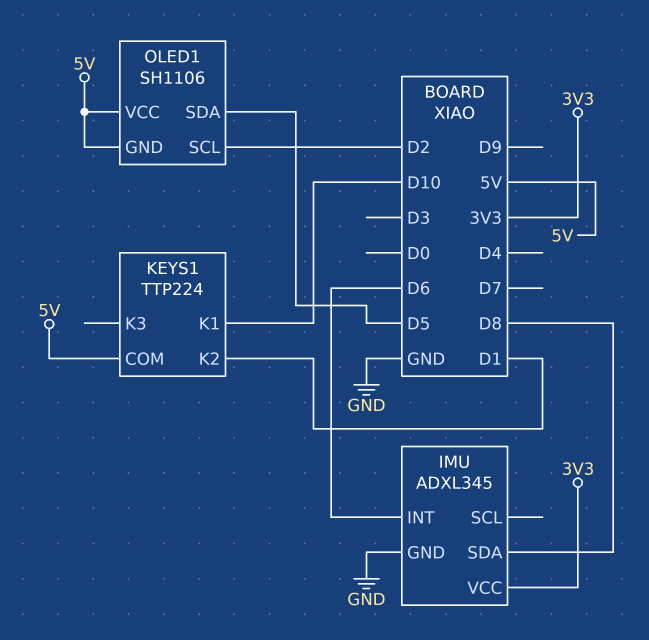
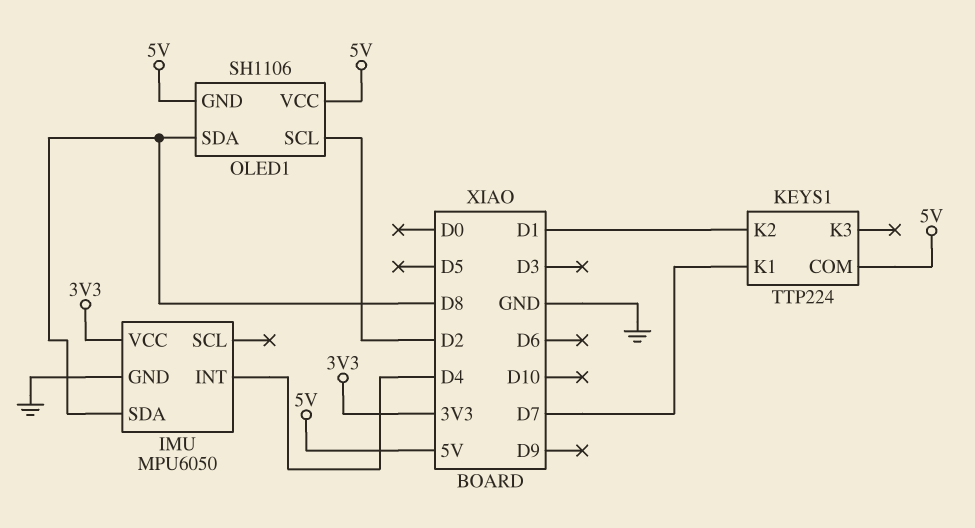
IMU: ADXL345 -> MPU6050
IMU pin INT: D6 -> D4
KEYS1 pin K1: D10 -> D7
OLED1 pin SDA: D5 -> D8

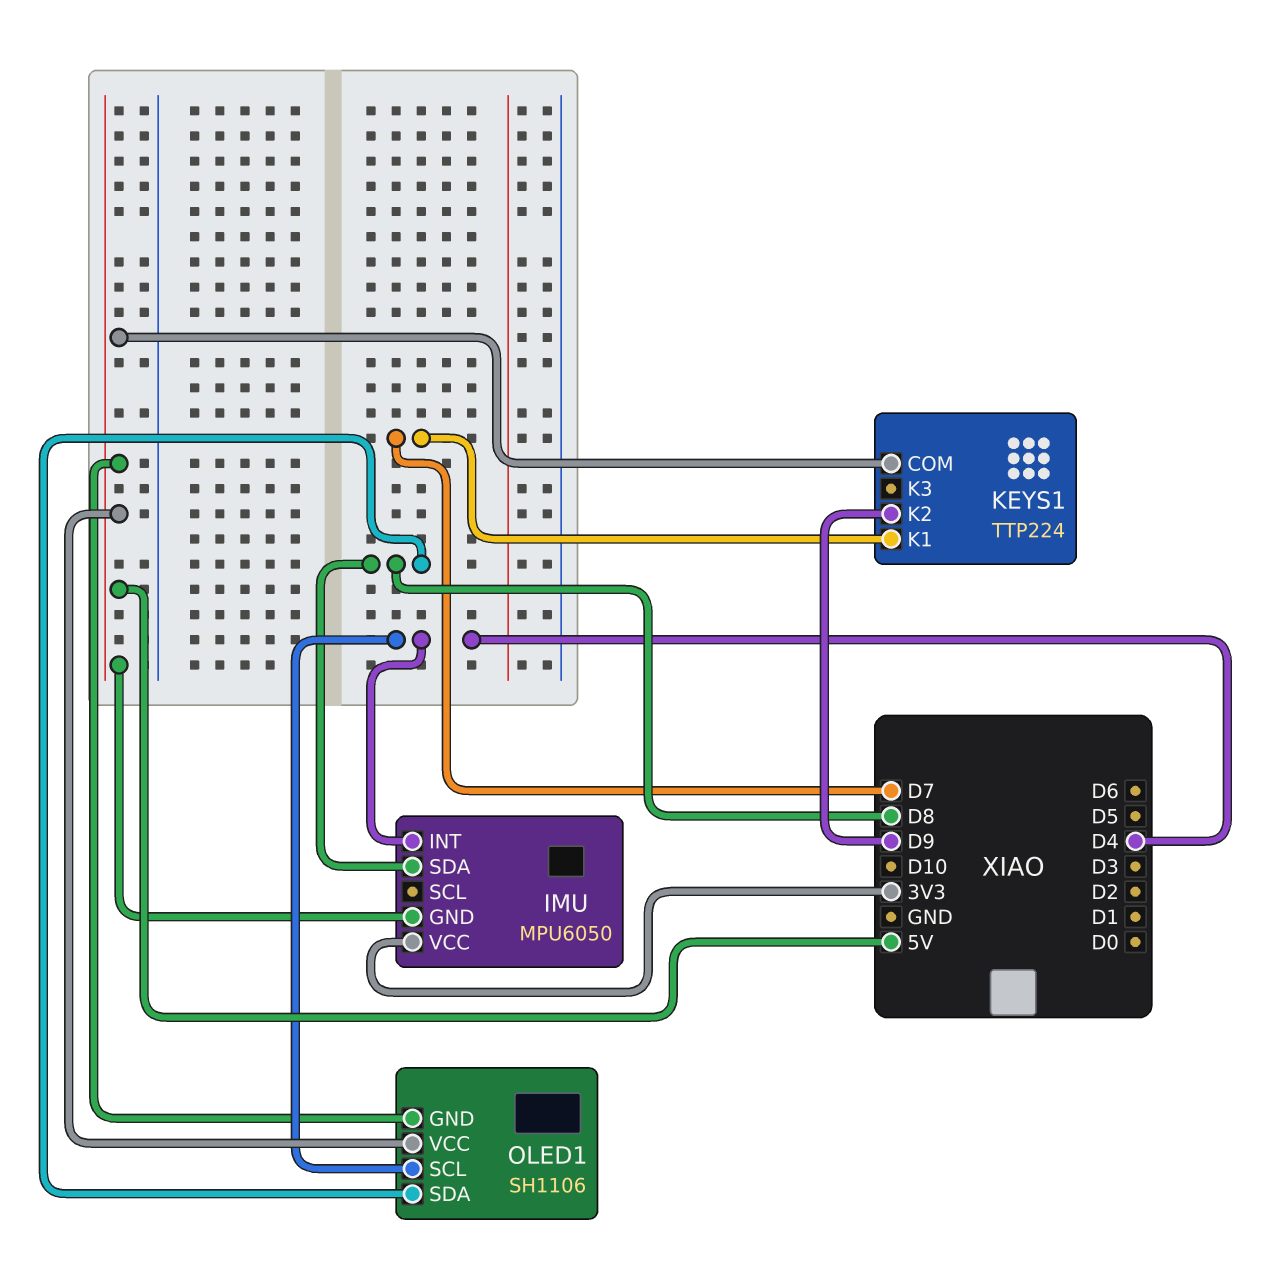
IMU pin GND: GND -> 5V
KEYS1 pin K2: D1 -> D9
OLED1 pin SCL: D2 -> D4

